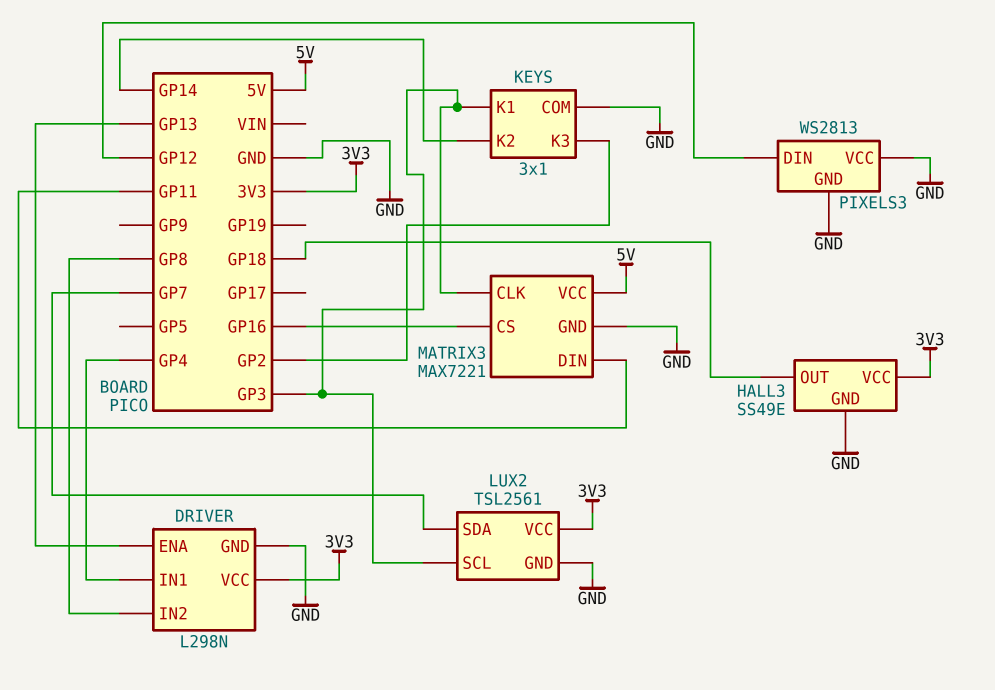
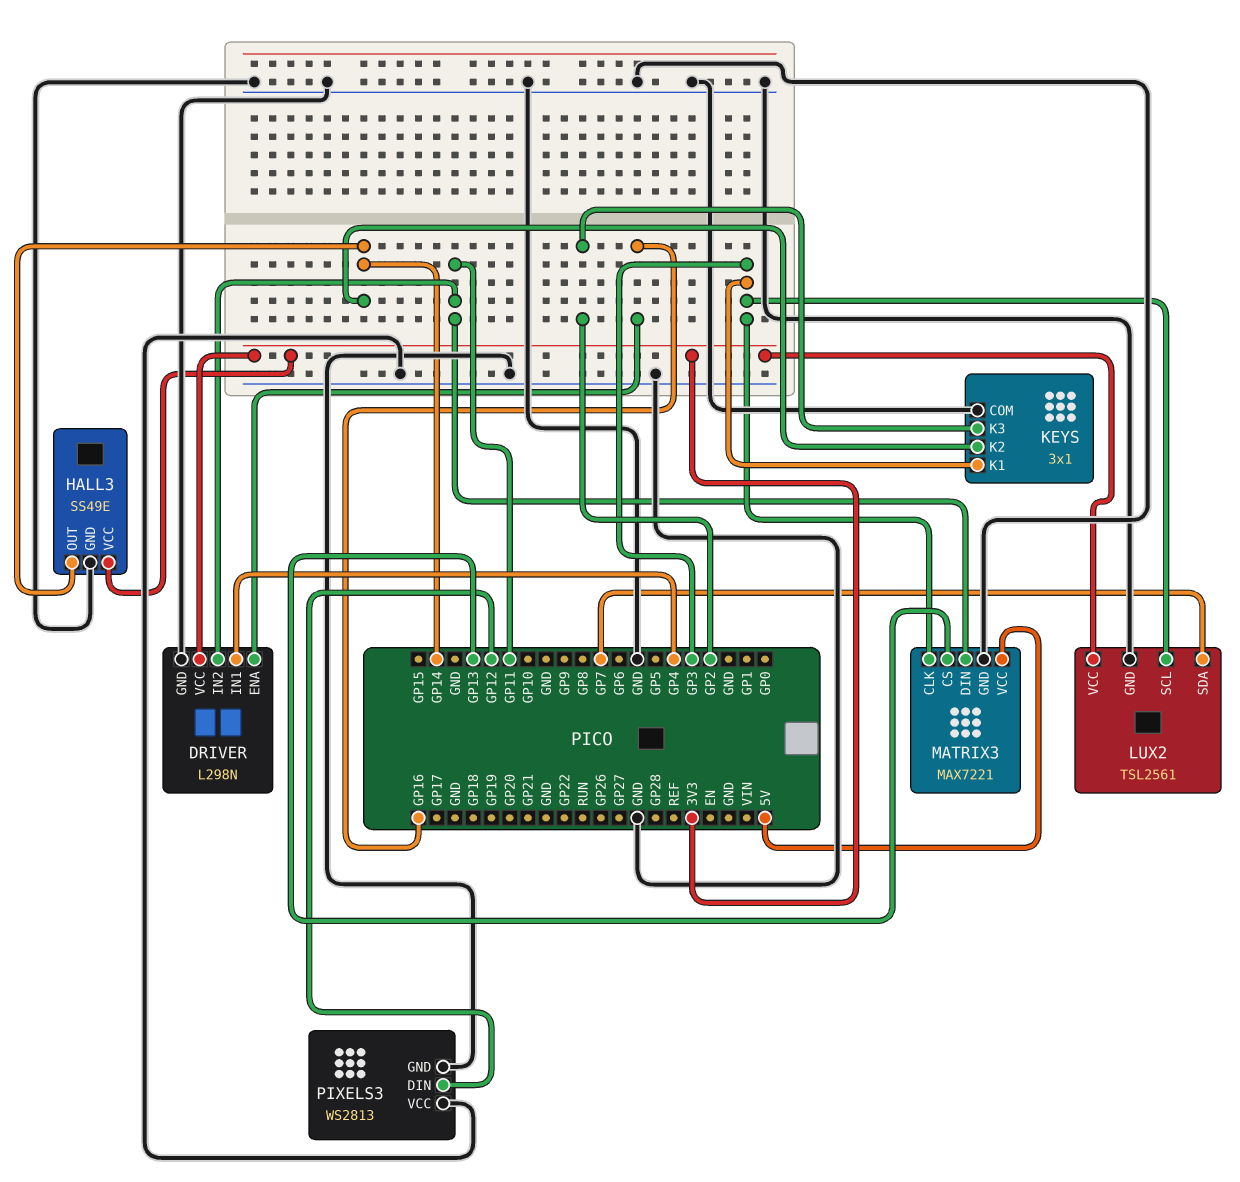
DRIVER pin ENA: GP13 -> GP16
DRIVER pin IN2: GP8 -> GP11
HALL3 pin OUT: GP18 -> GP14
MATRIX3 pin CS: GP16 -> GP13

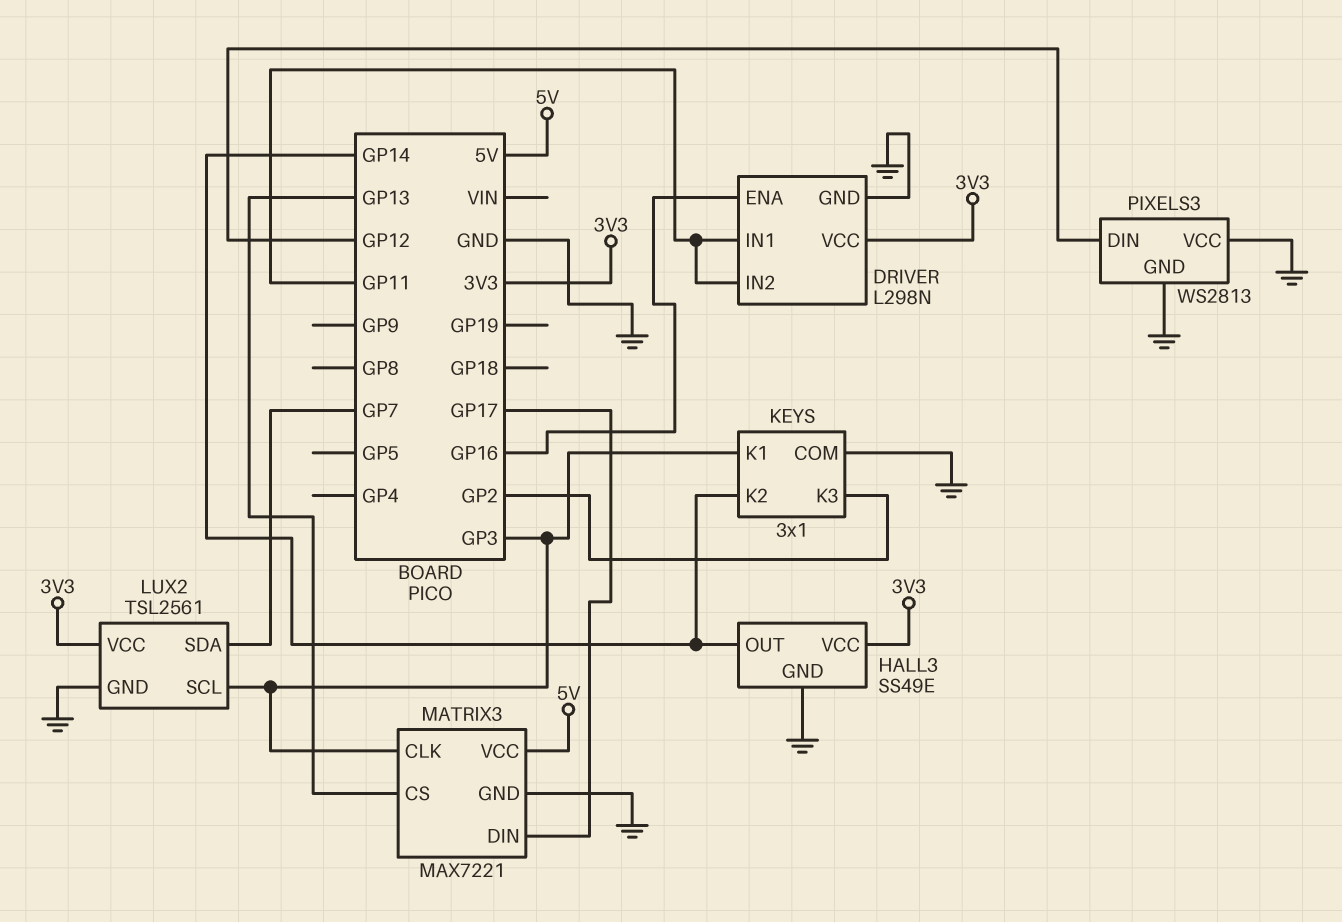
DRIVER pin IN1: GP4 -> GP11
MATRIX3 pin DIN: GP11 -> GP17

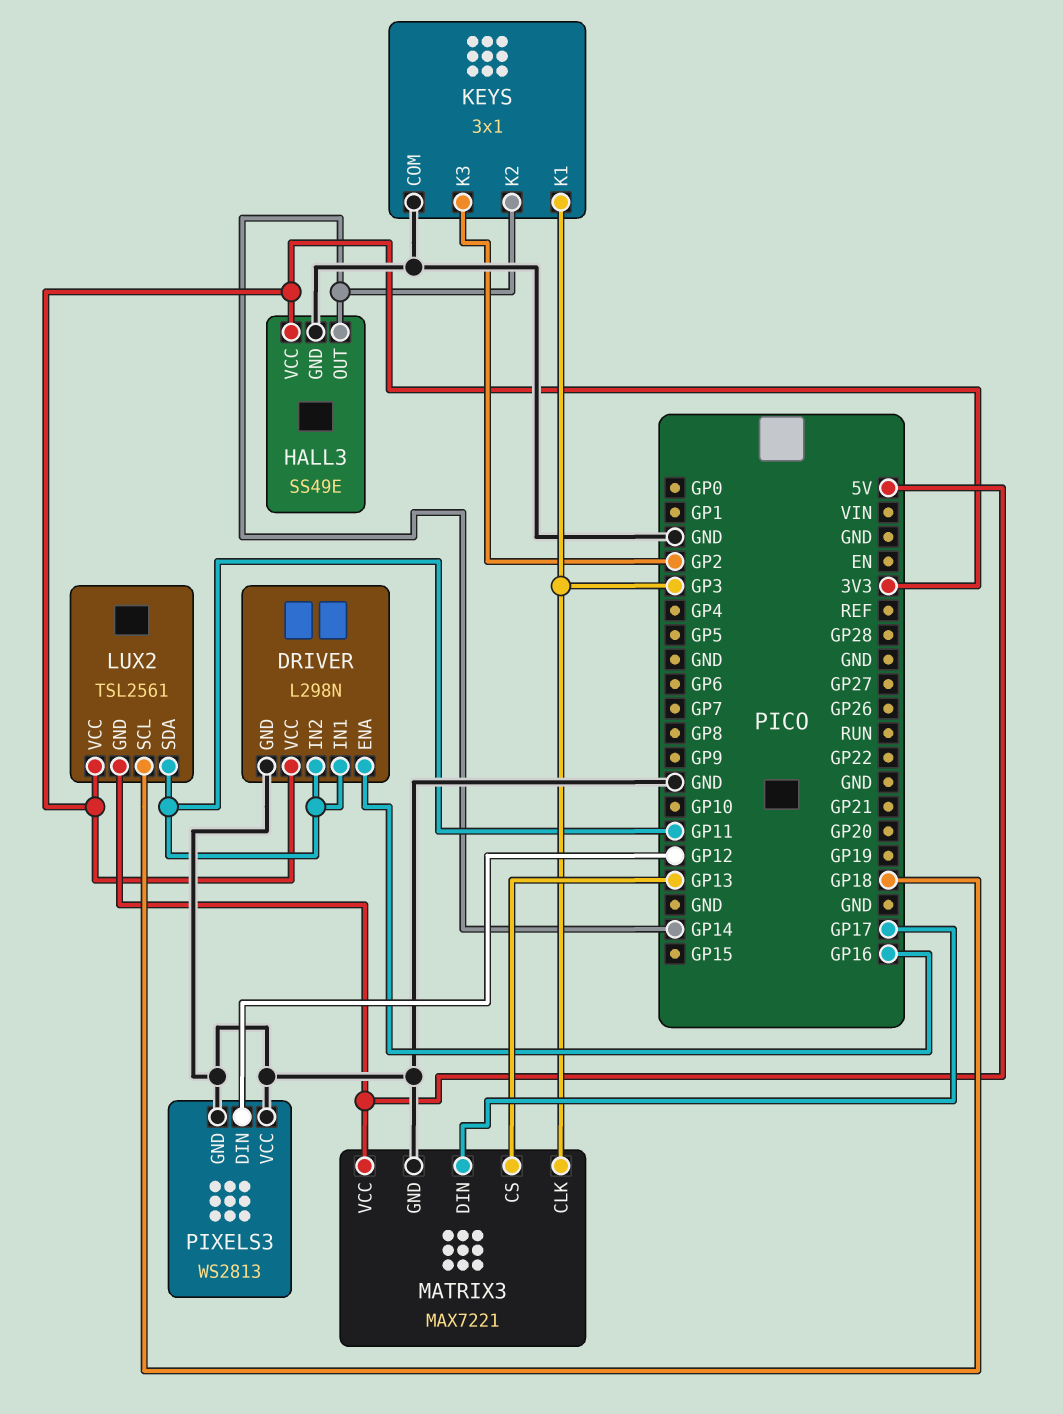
LUX2 pin GND: GND -> 5V
LUX2 pin SCL: GP3 -> GP18
LUX2 pin SDA: GP7 -> GP11

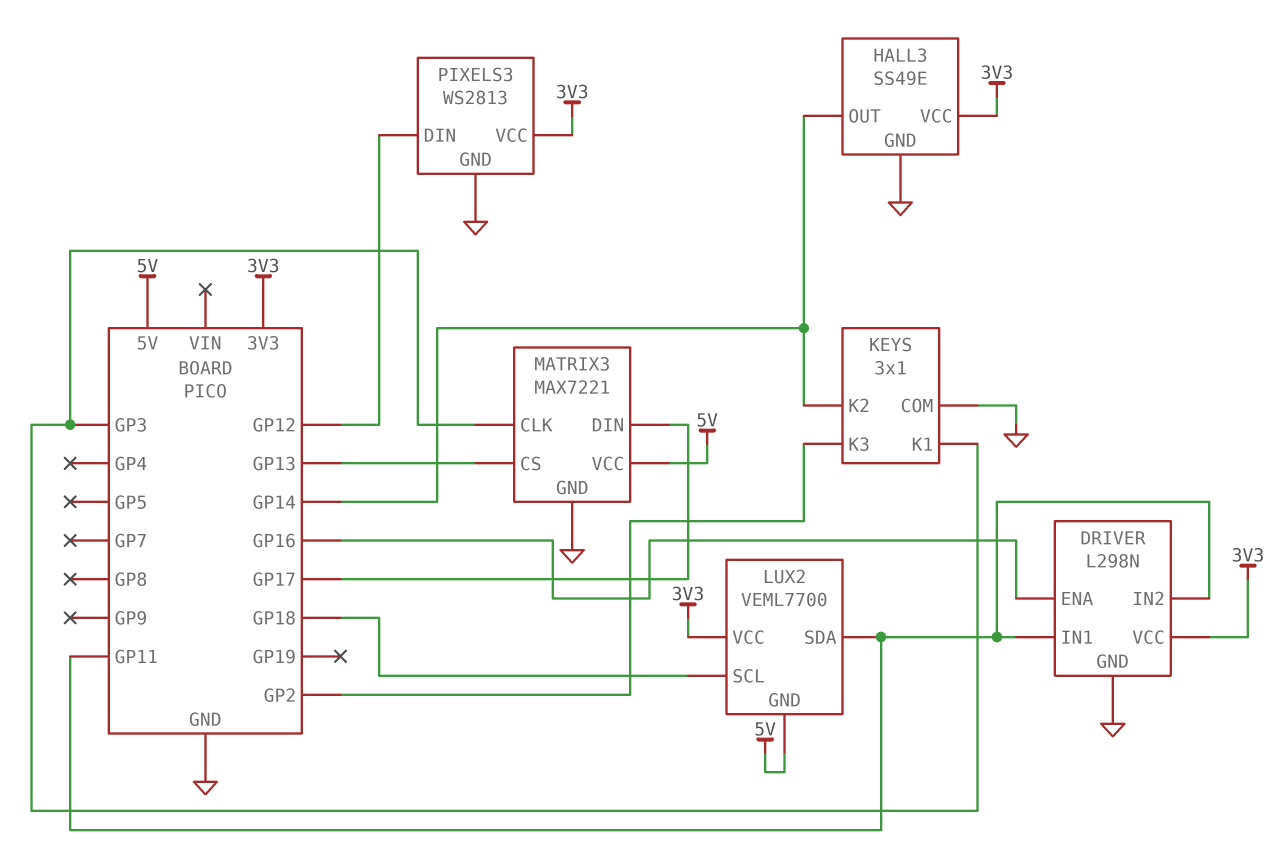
LUX2: TSL2561 -> VEML7700
PIXELS3 pin VCC: GND -> 3V3

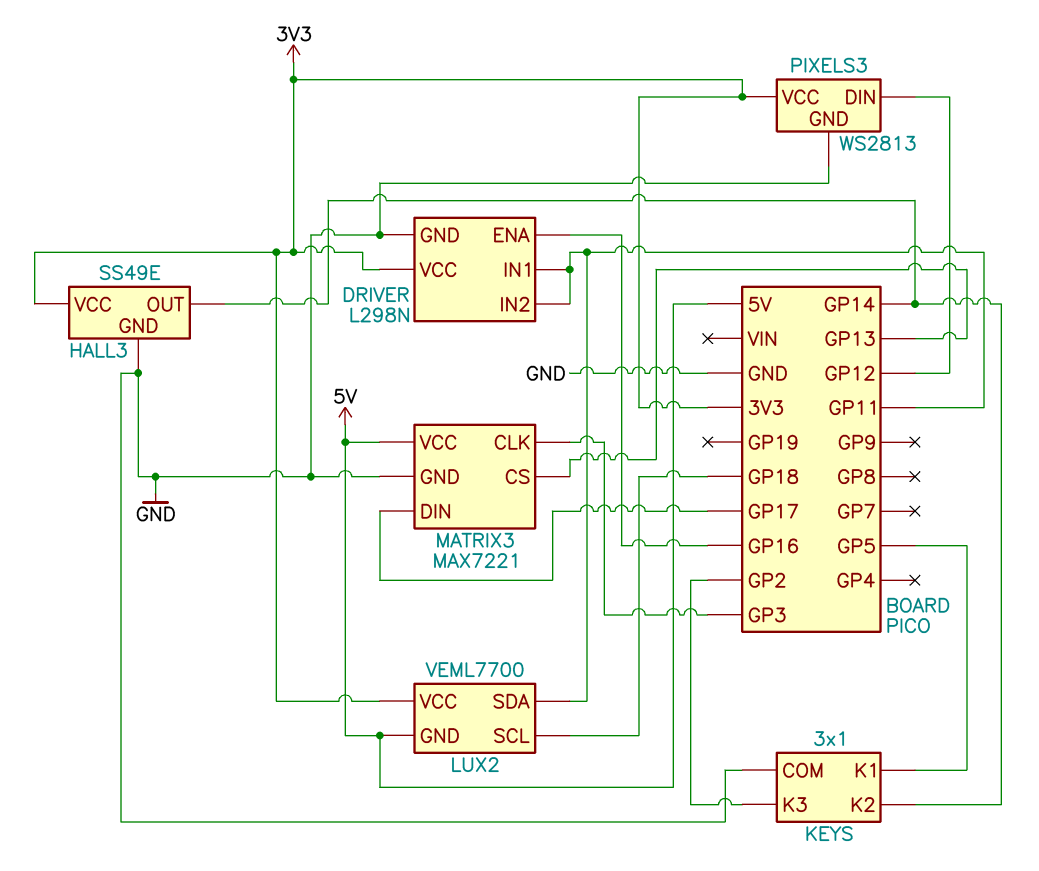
KEYS pin K1: GP3 -> GP5

